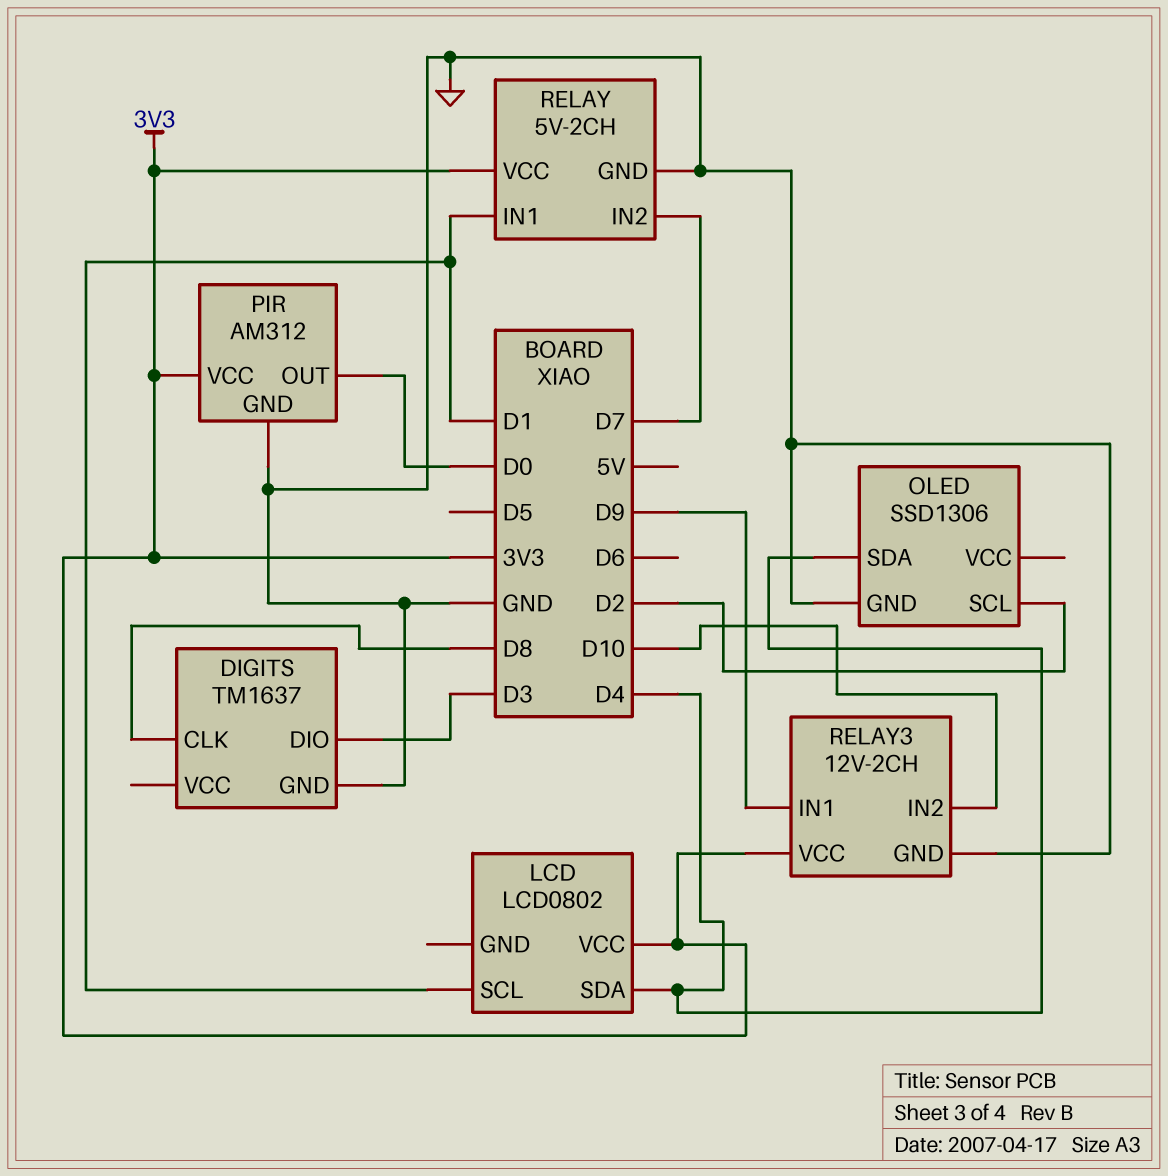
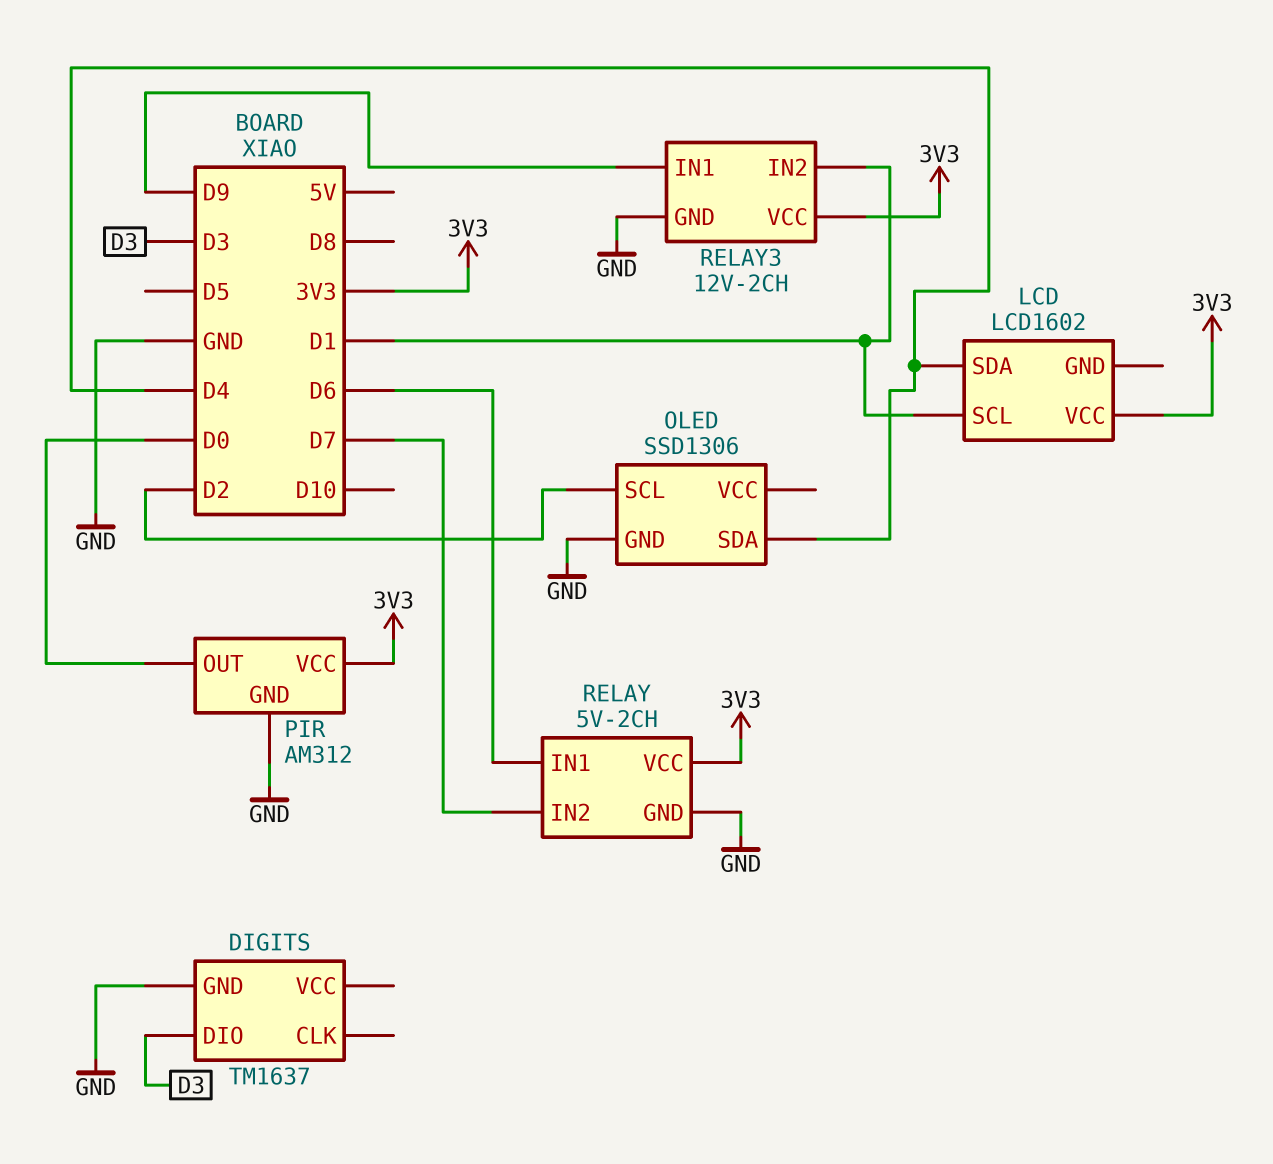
DIGITS pin CLK: D8 -> none
LCD: LCD0802 -> LCD1602
RELAY pin IN1: D1 -> D6
RELAY3 pin IN2: D10 -> D1

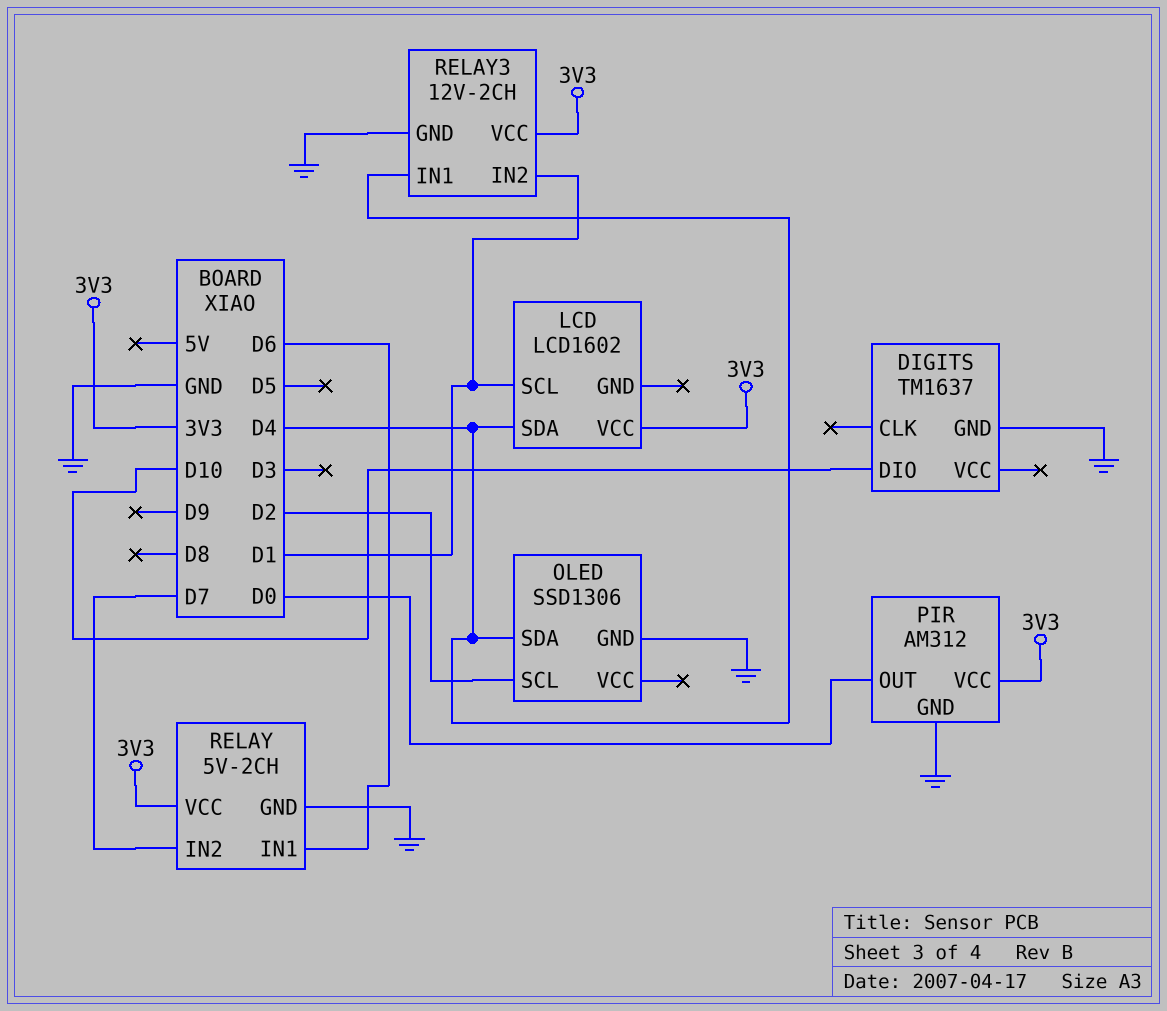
DIGITS pin DIO: D3 -> D10
RELAY3 pin IN1: D9 -> D4

